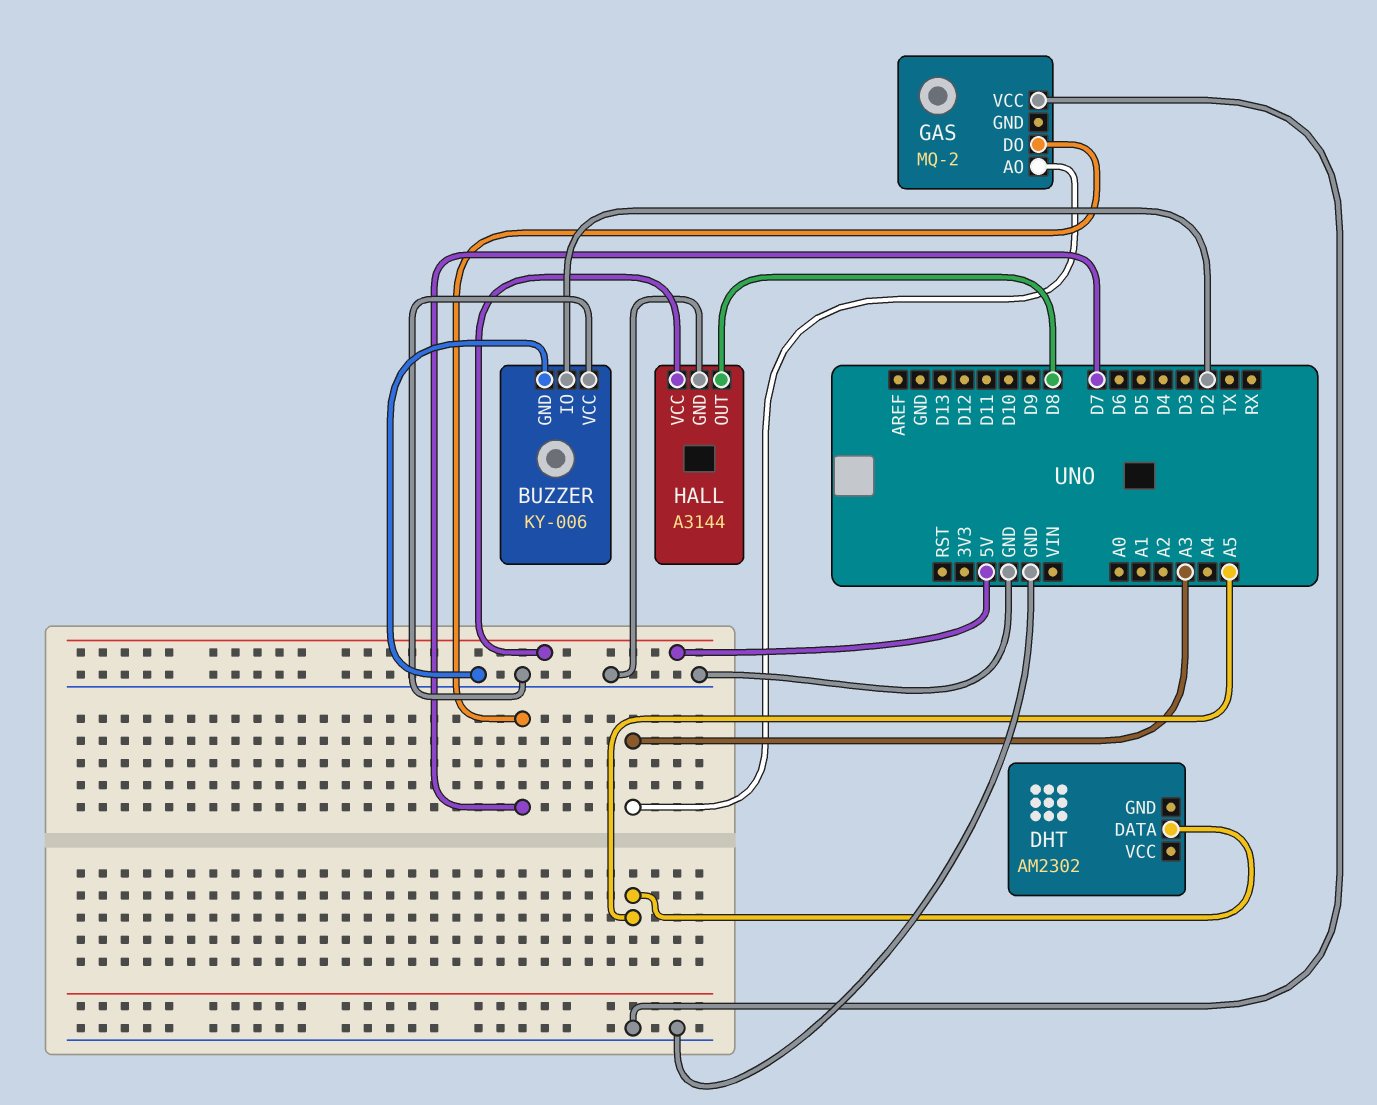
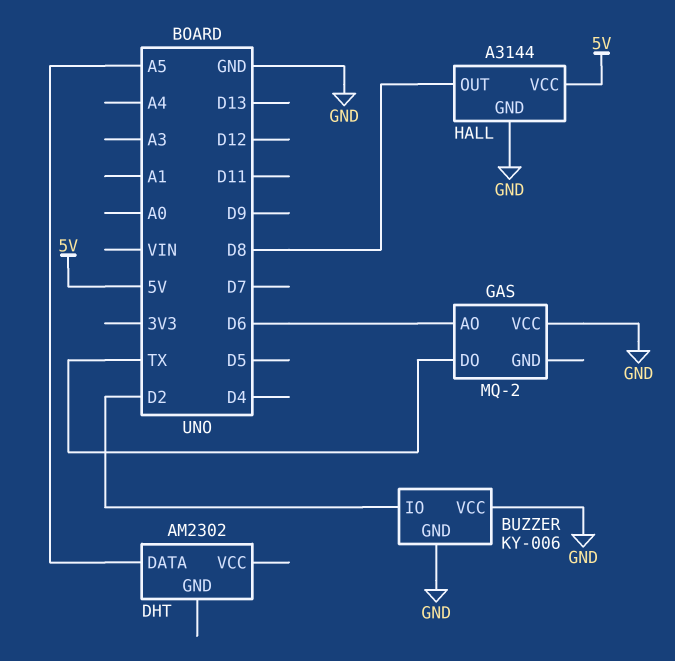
GAS pin AO: A3 -> D6
GAS pin DO: D7 -> TX

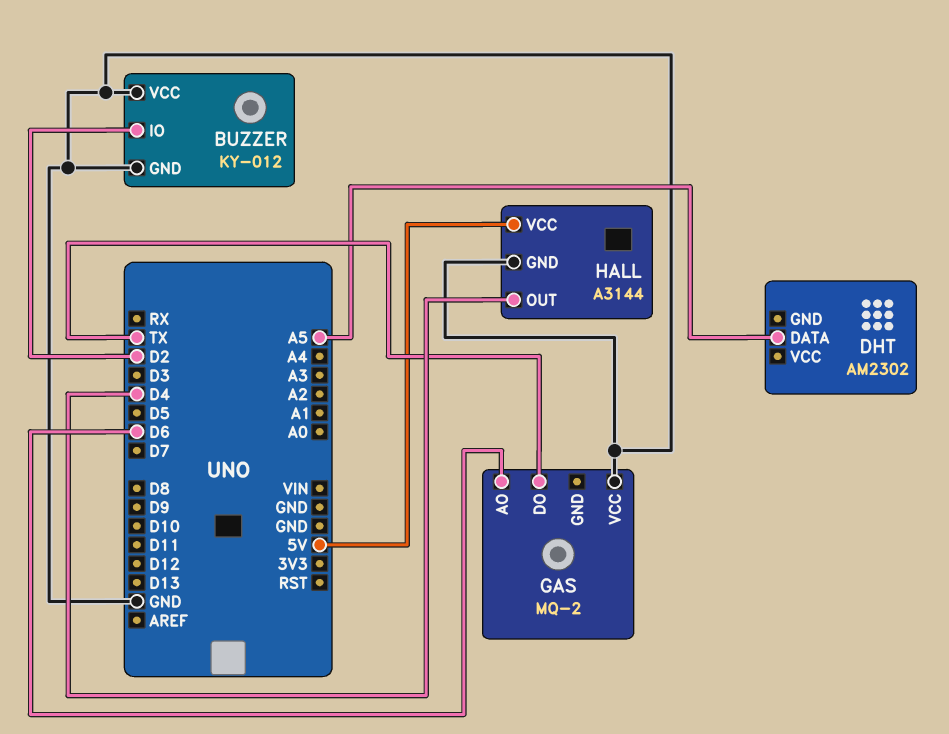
BUZZER: KY-006 -> KY-012
HALL pin OUT: D8 -> D4

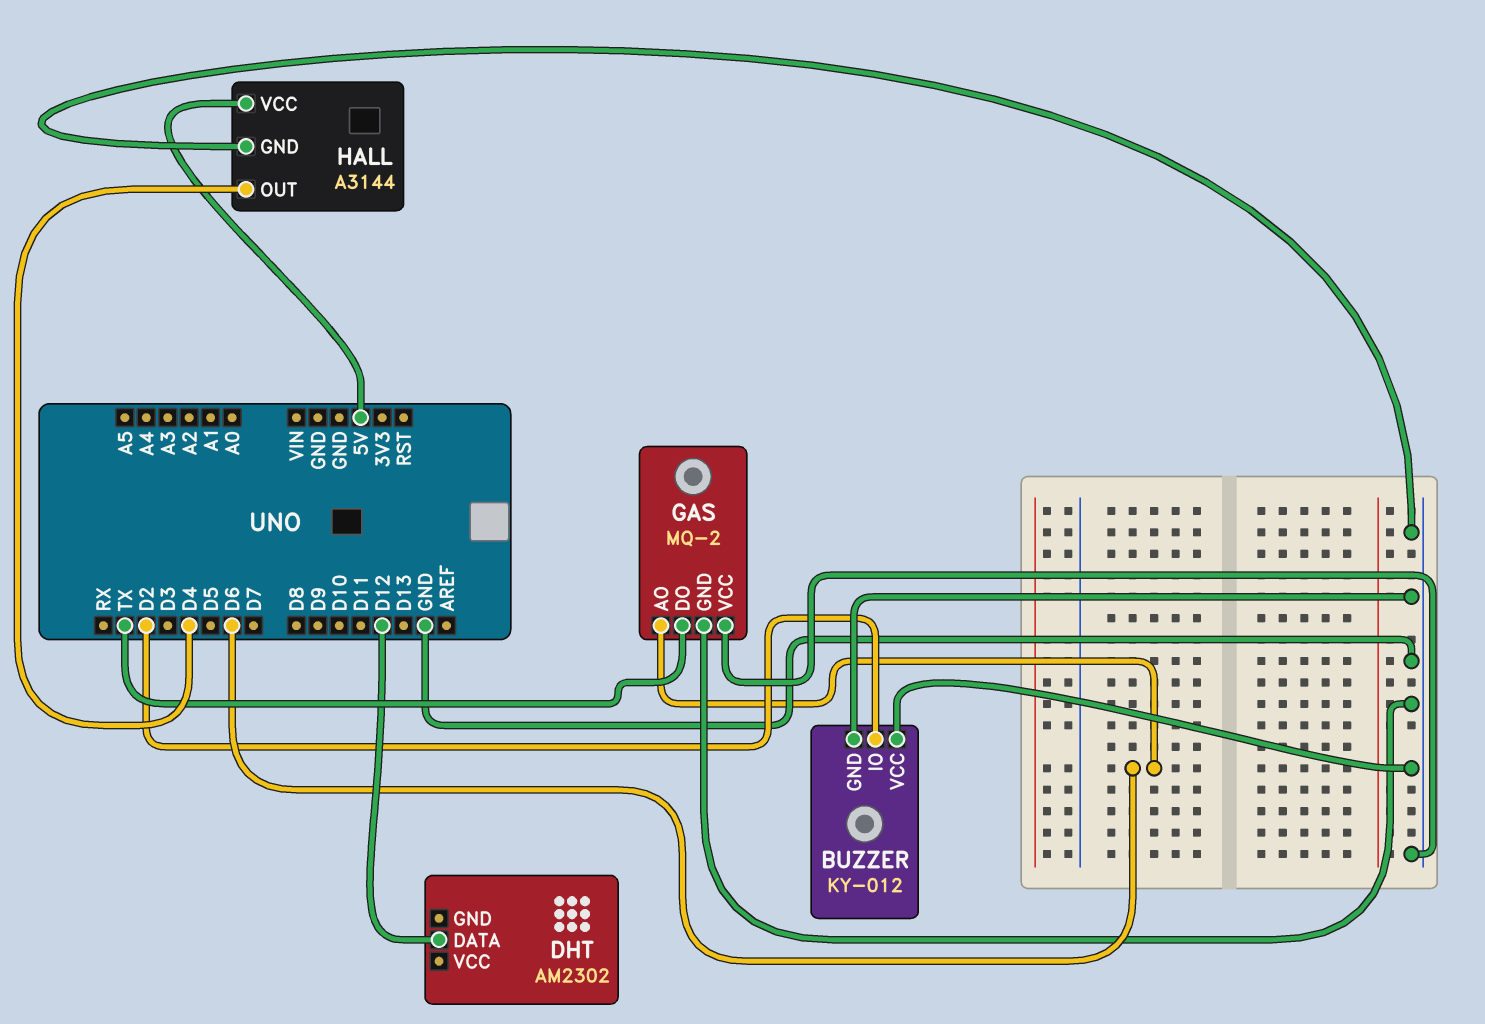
DHT pin DATA: A5 -> D12
GAS pin GND: none -> GND

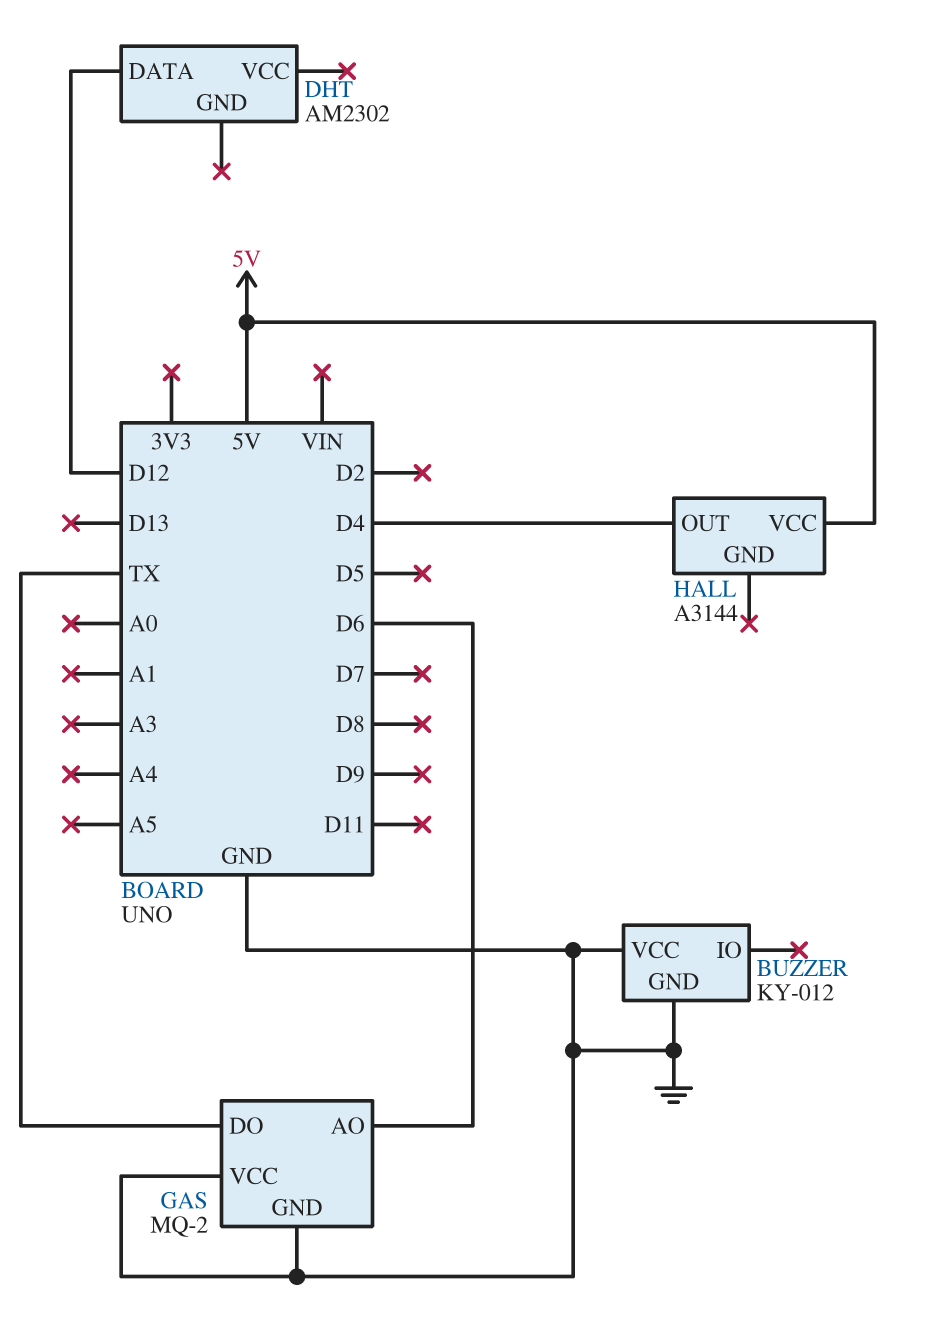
BUZZER pin IO: D2 -> none
HALL pin GND: GND -> none

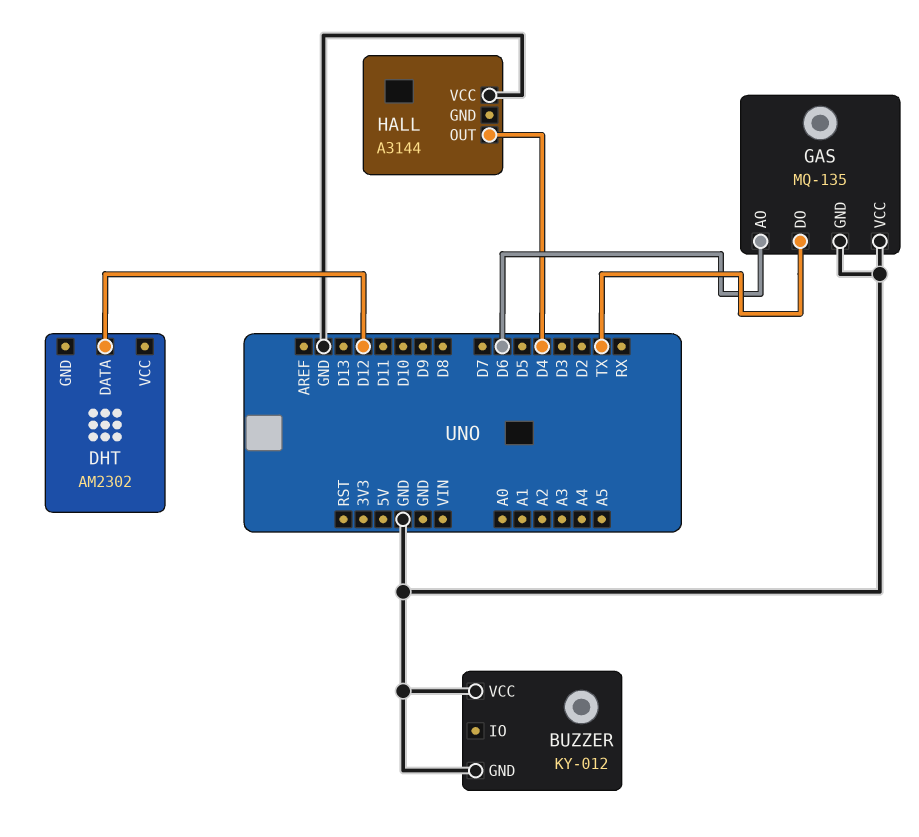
GAS: MQ-2 -> MQ-135
HALL pin VCC: 5V -> GND

